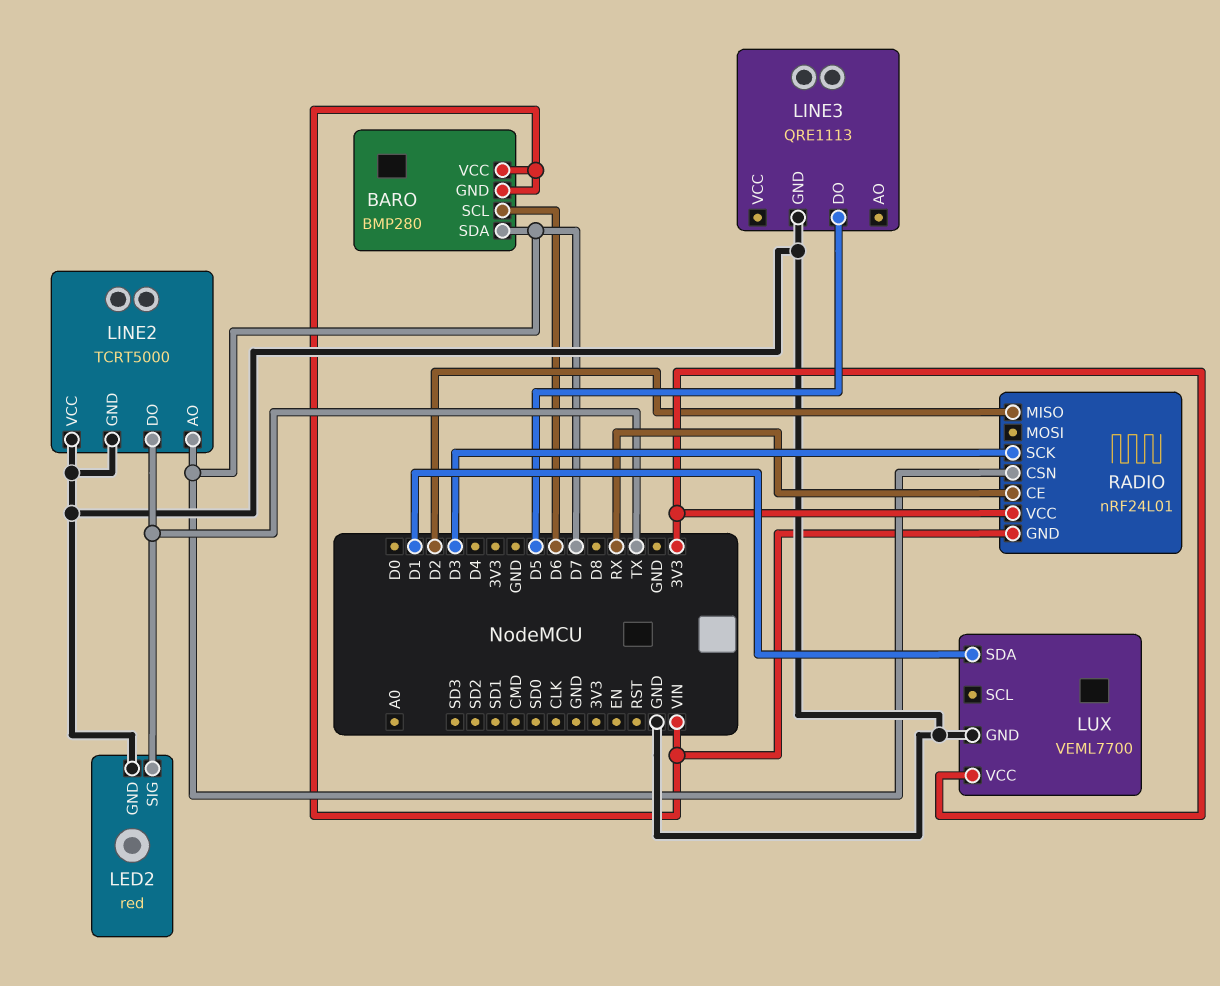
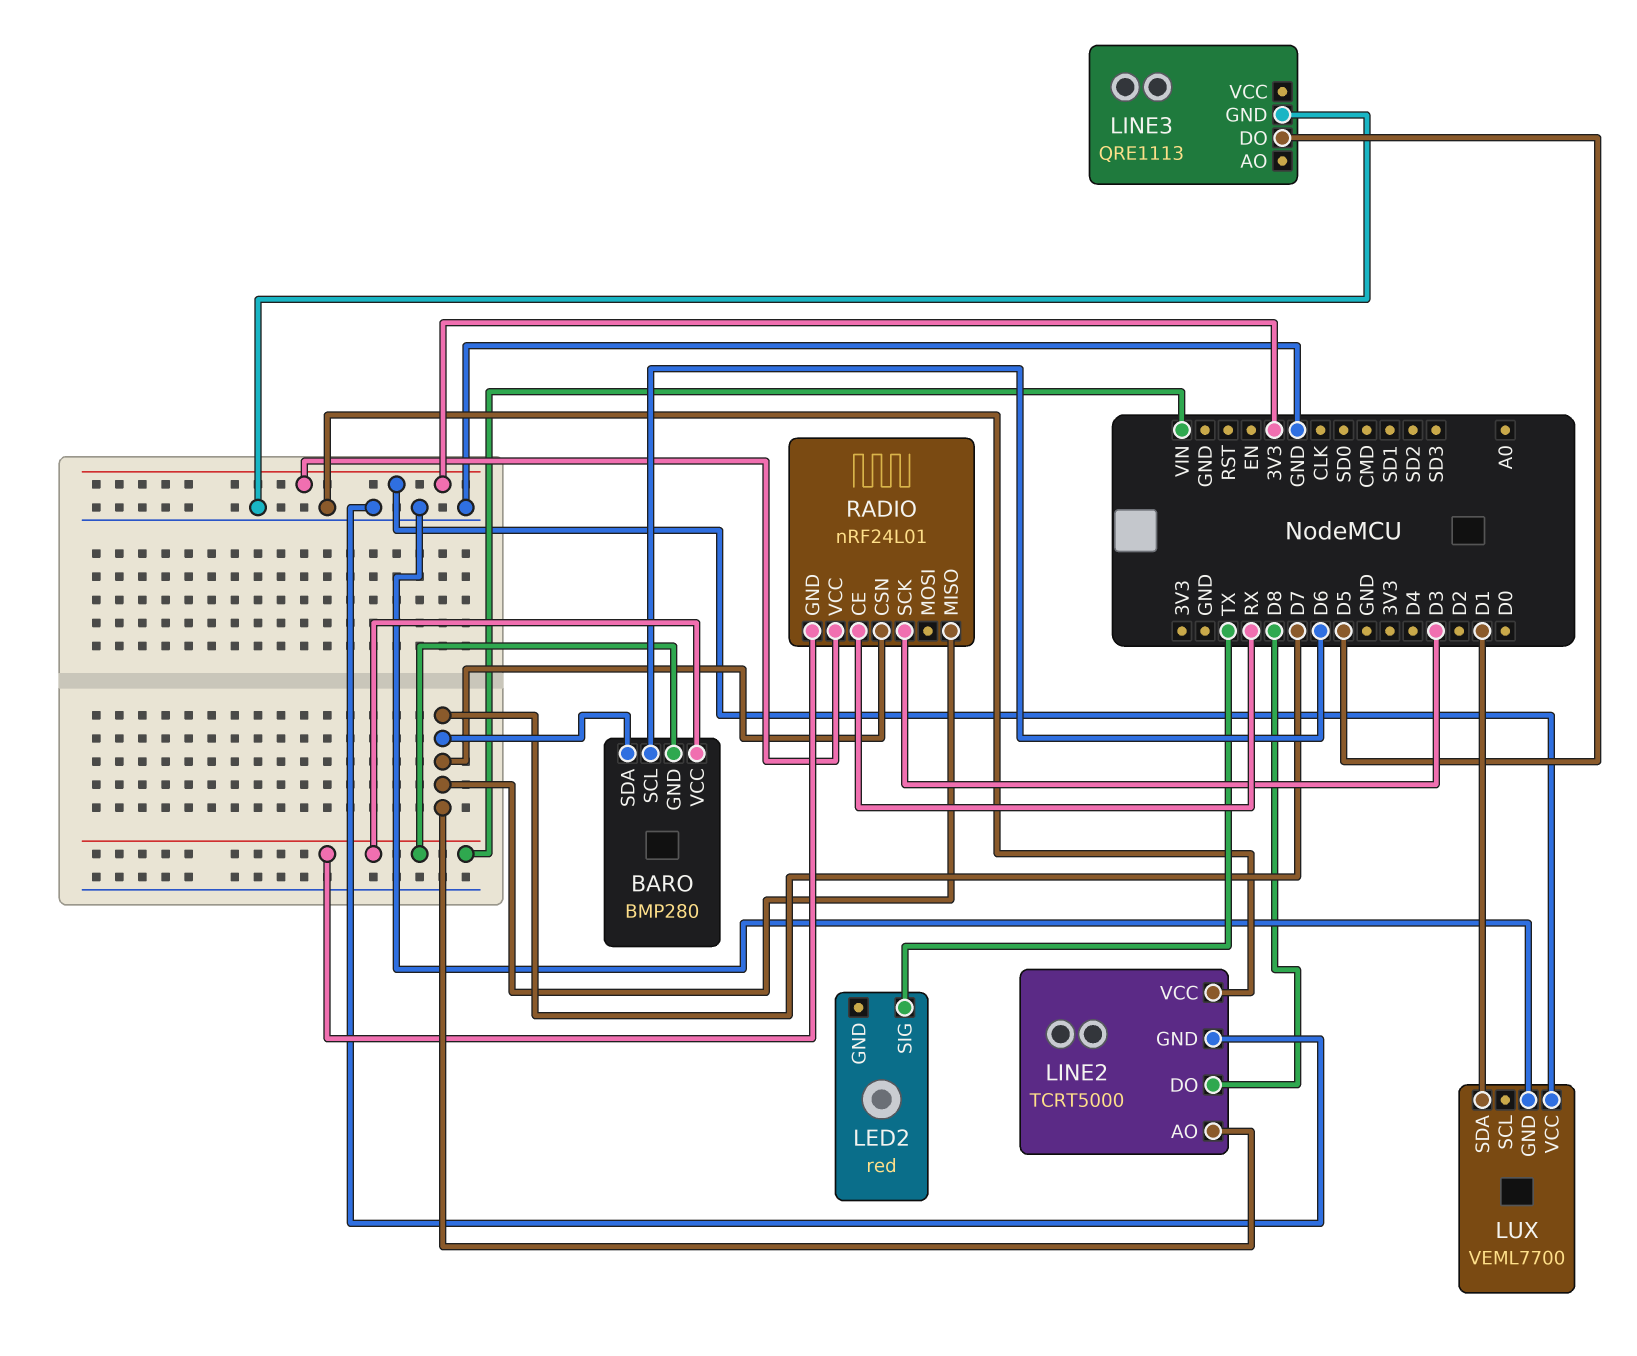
LED2 pin GND: GND -> none
LINE2 pin DO: TX -> D8
RADIO pin MISO: D2 -> D7

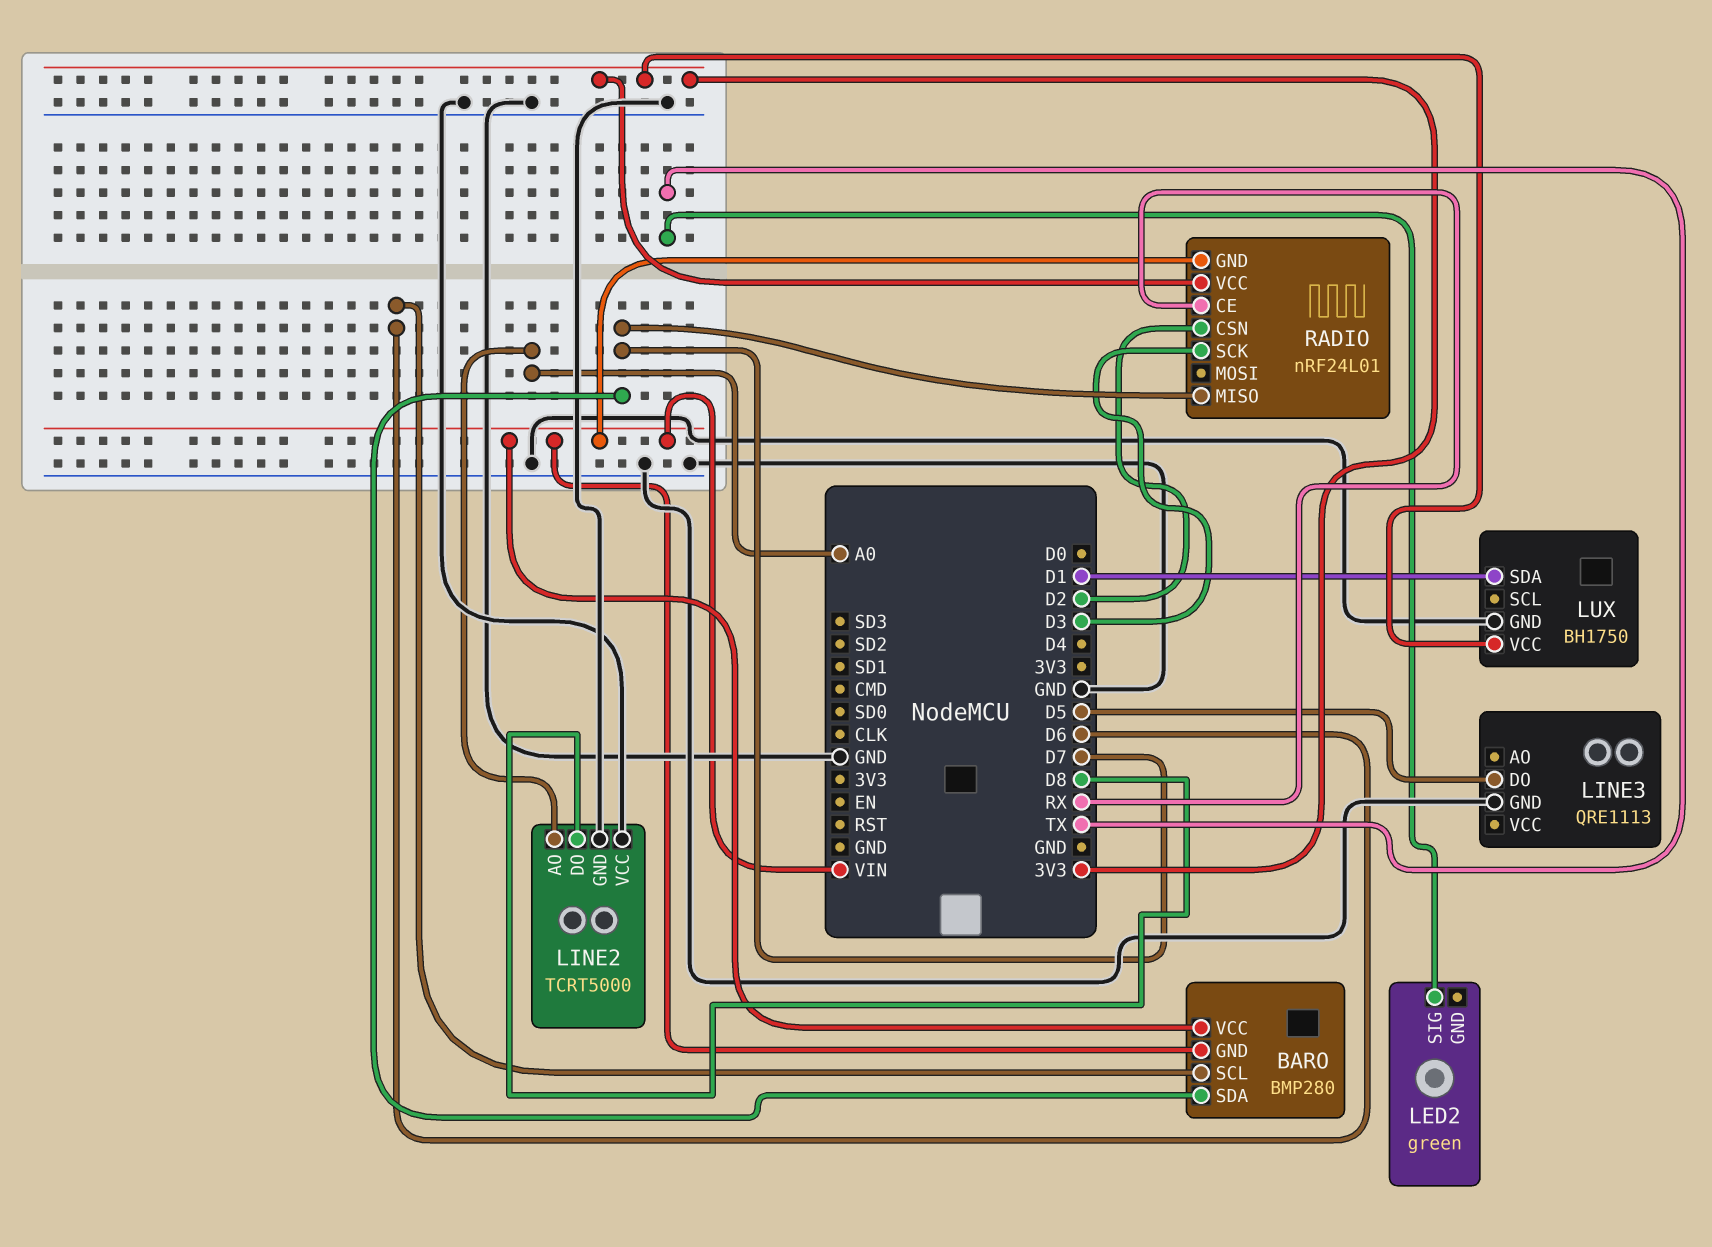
LED2: red -> green
LINE2 pin AO: D7 -> A0
LUX: VEML7700 -> BH1750
RADIO pin CSN: D7 -> D2

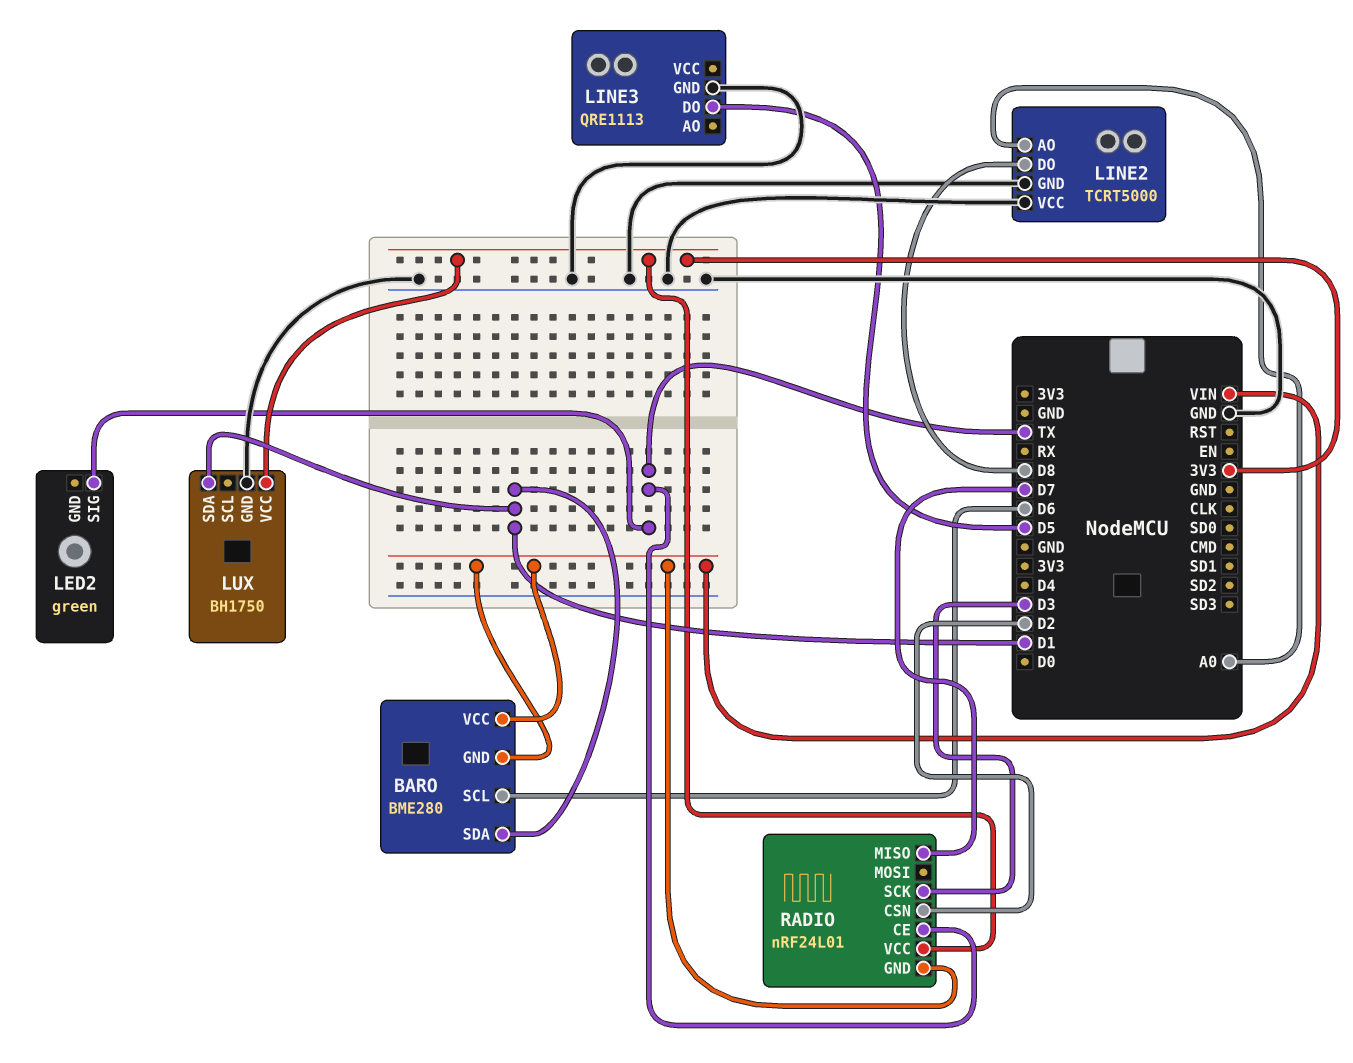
BARO: BMP280 -> BME280
BARO pin SDA: D7 -> D1
RADIO pin CE: RX -> TX

